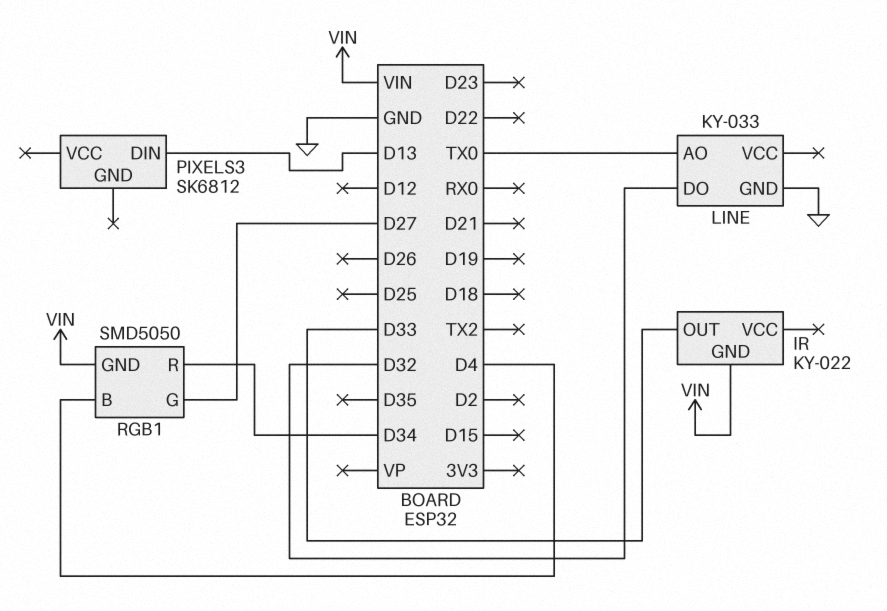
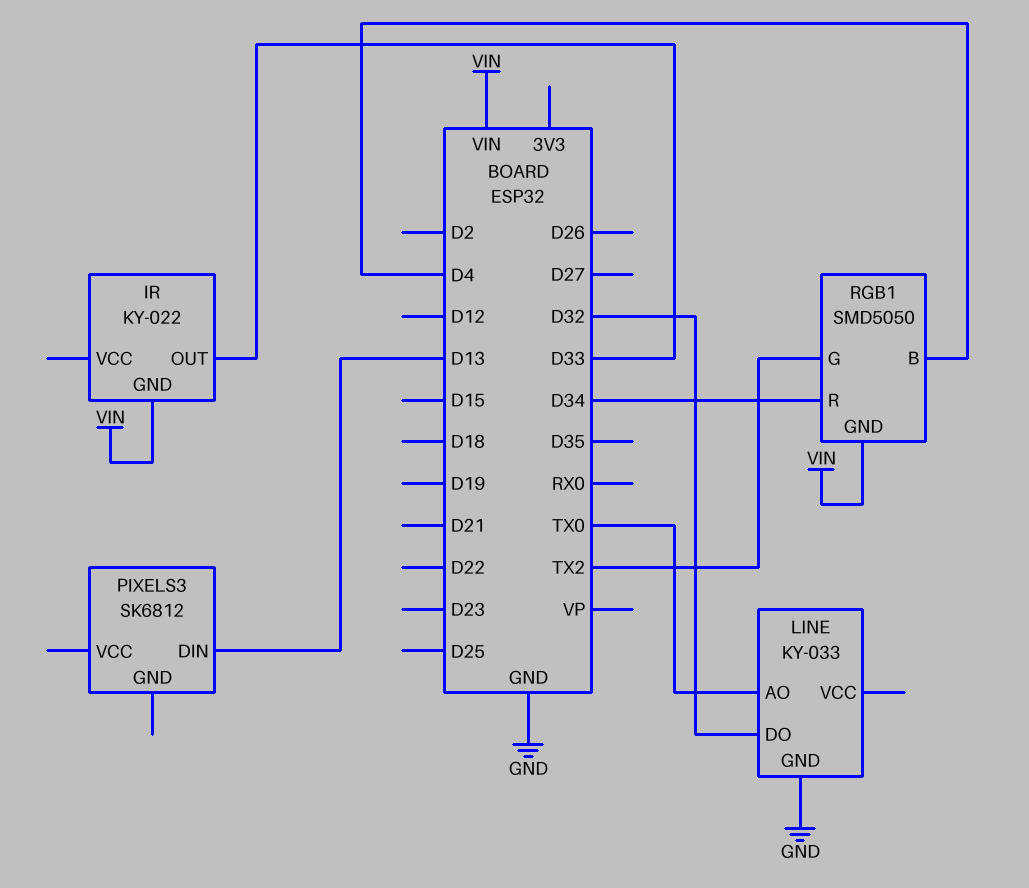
RGB1 pin G: D27 -> TX2

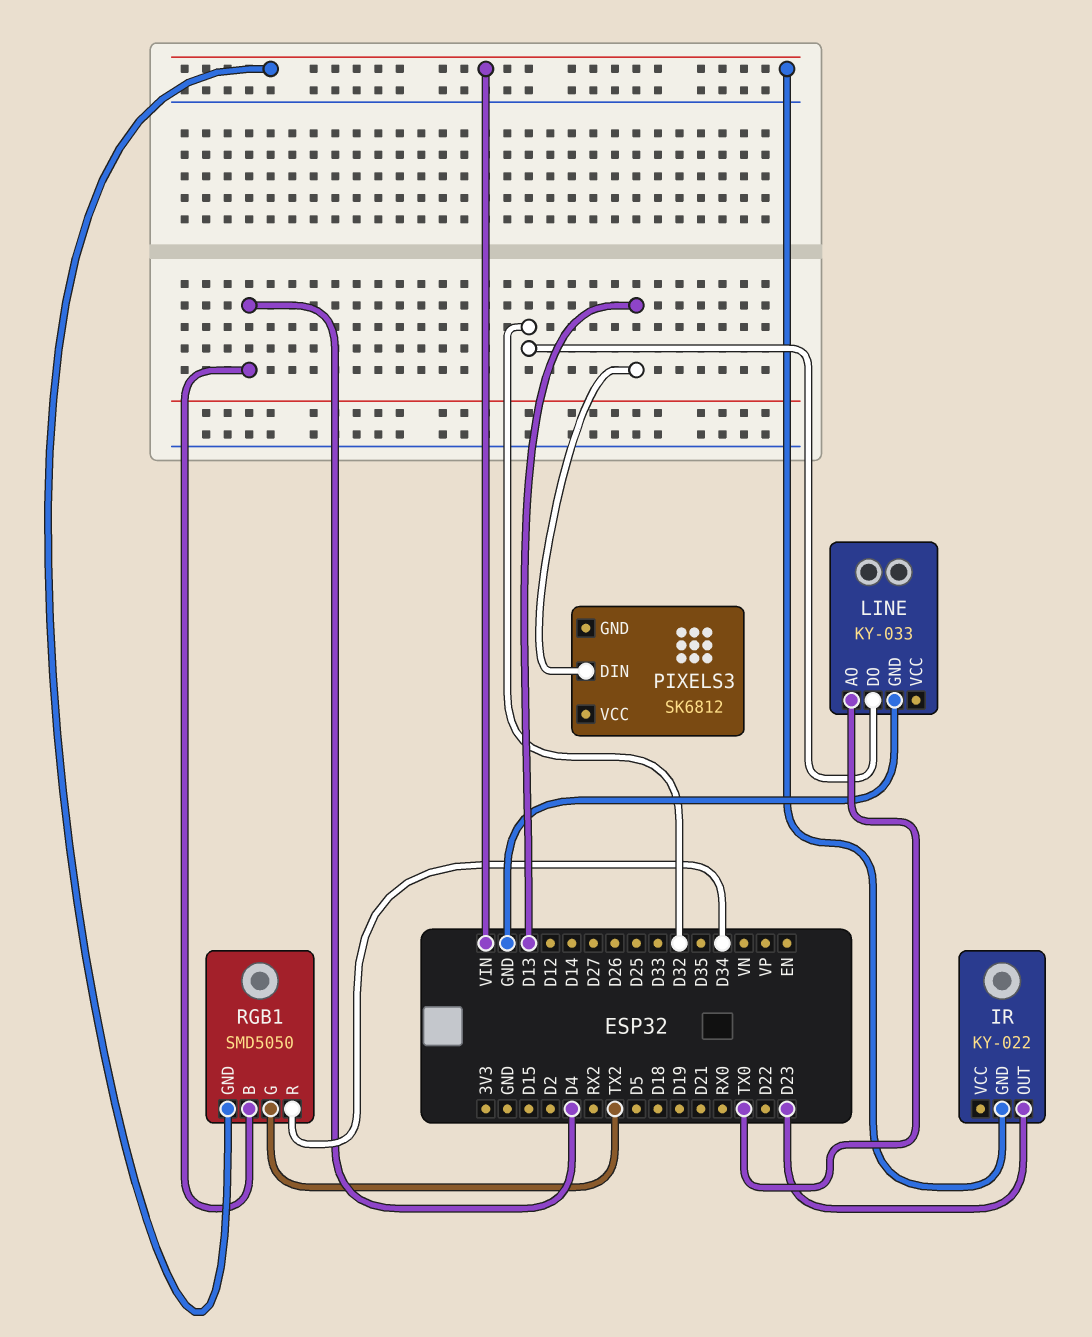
IR pin OUT: D33 -> D23

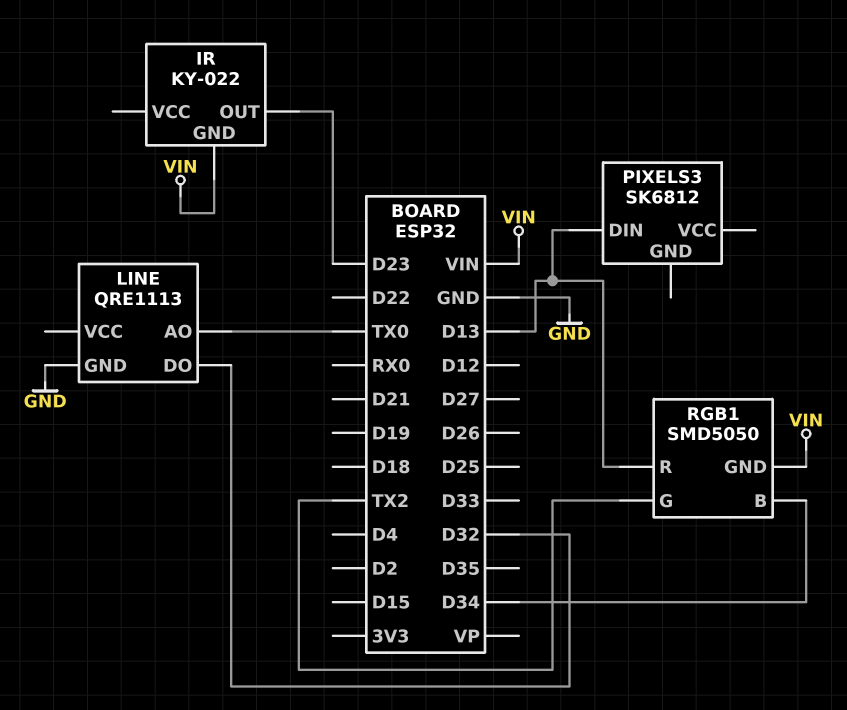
LINE: KY-033 -> QRE1113
RGB1 pin B: D4 -> D34
RGB1 pin R: D34 -> D13

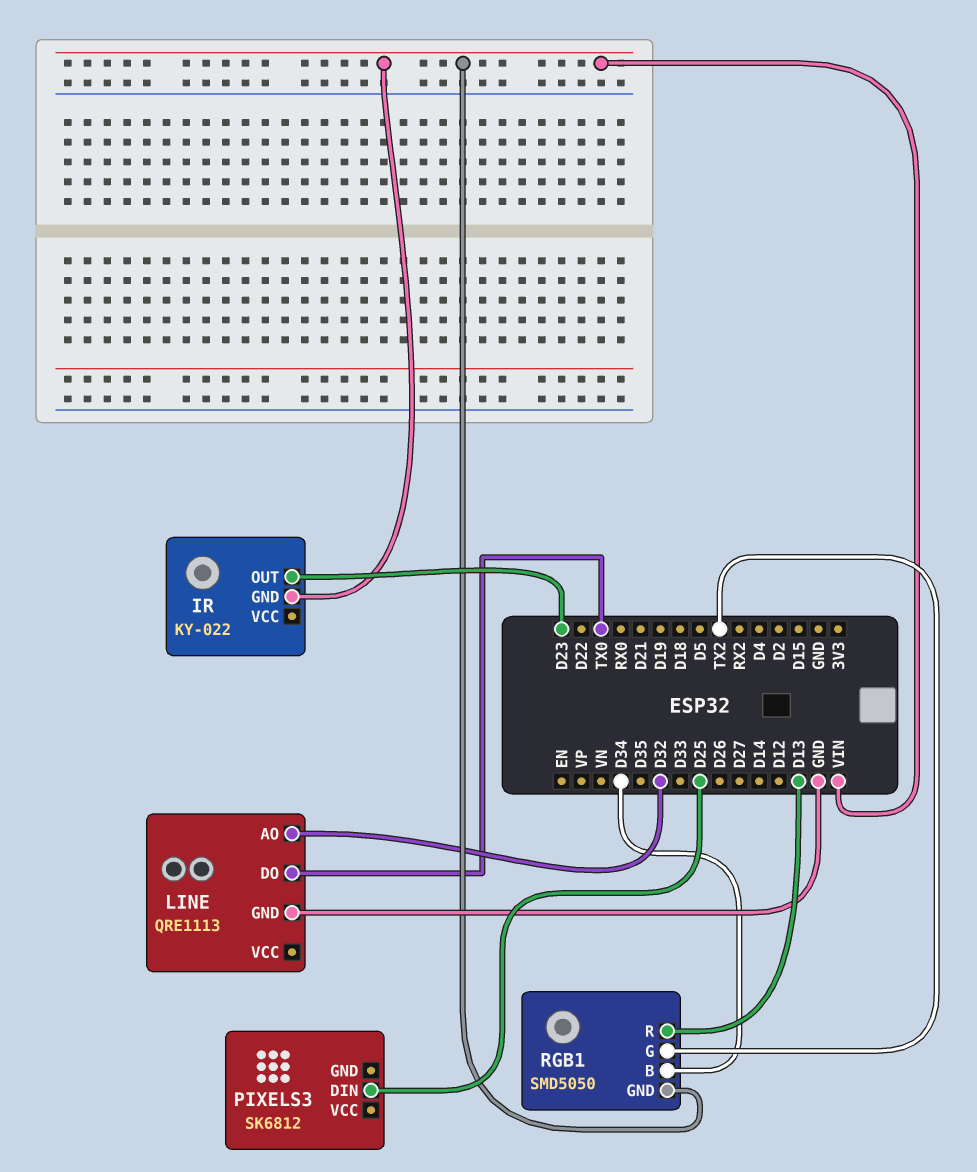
LINE pin AO: TX0 -> D32
LINE pin DO: D32 -> TX0
PIXELS3 pin DIN: D13 -> D25

